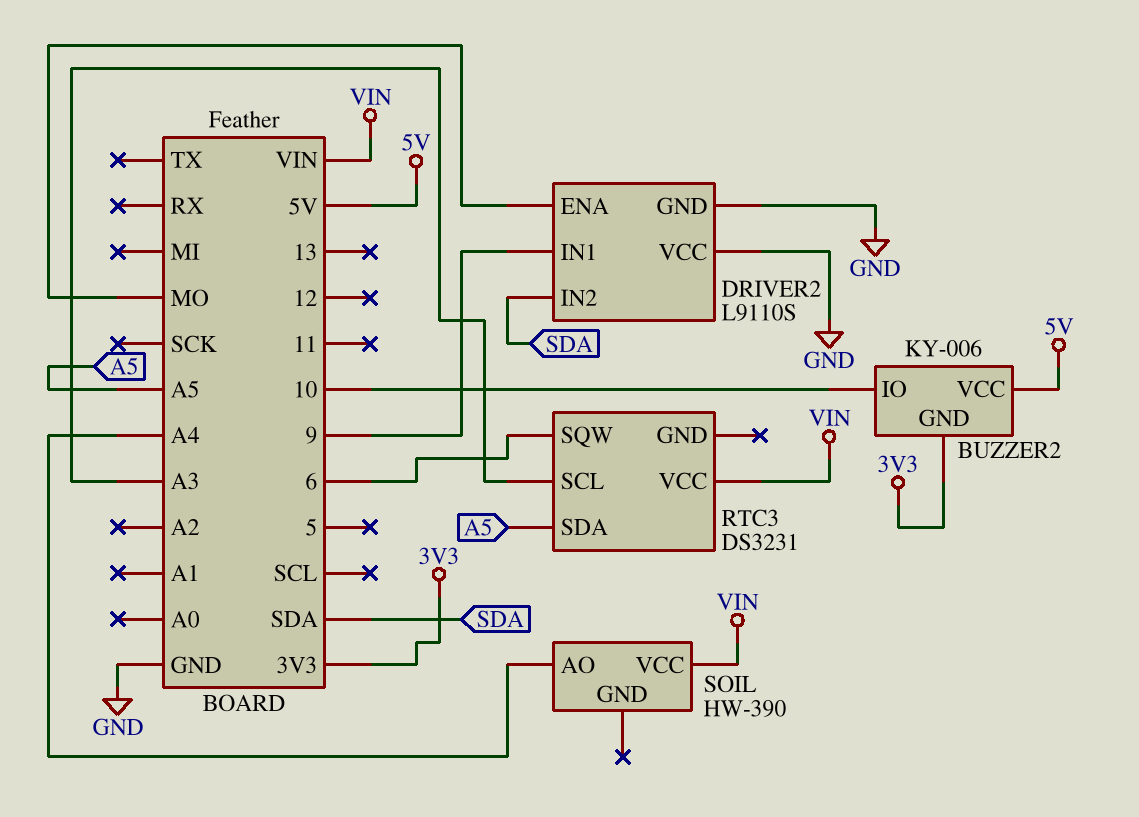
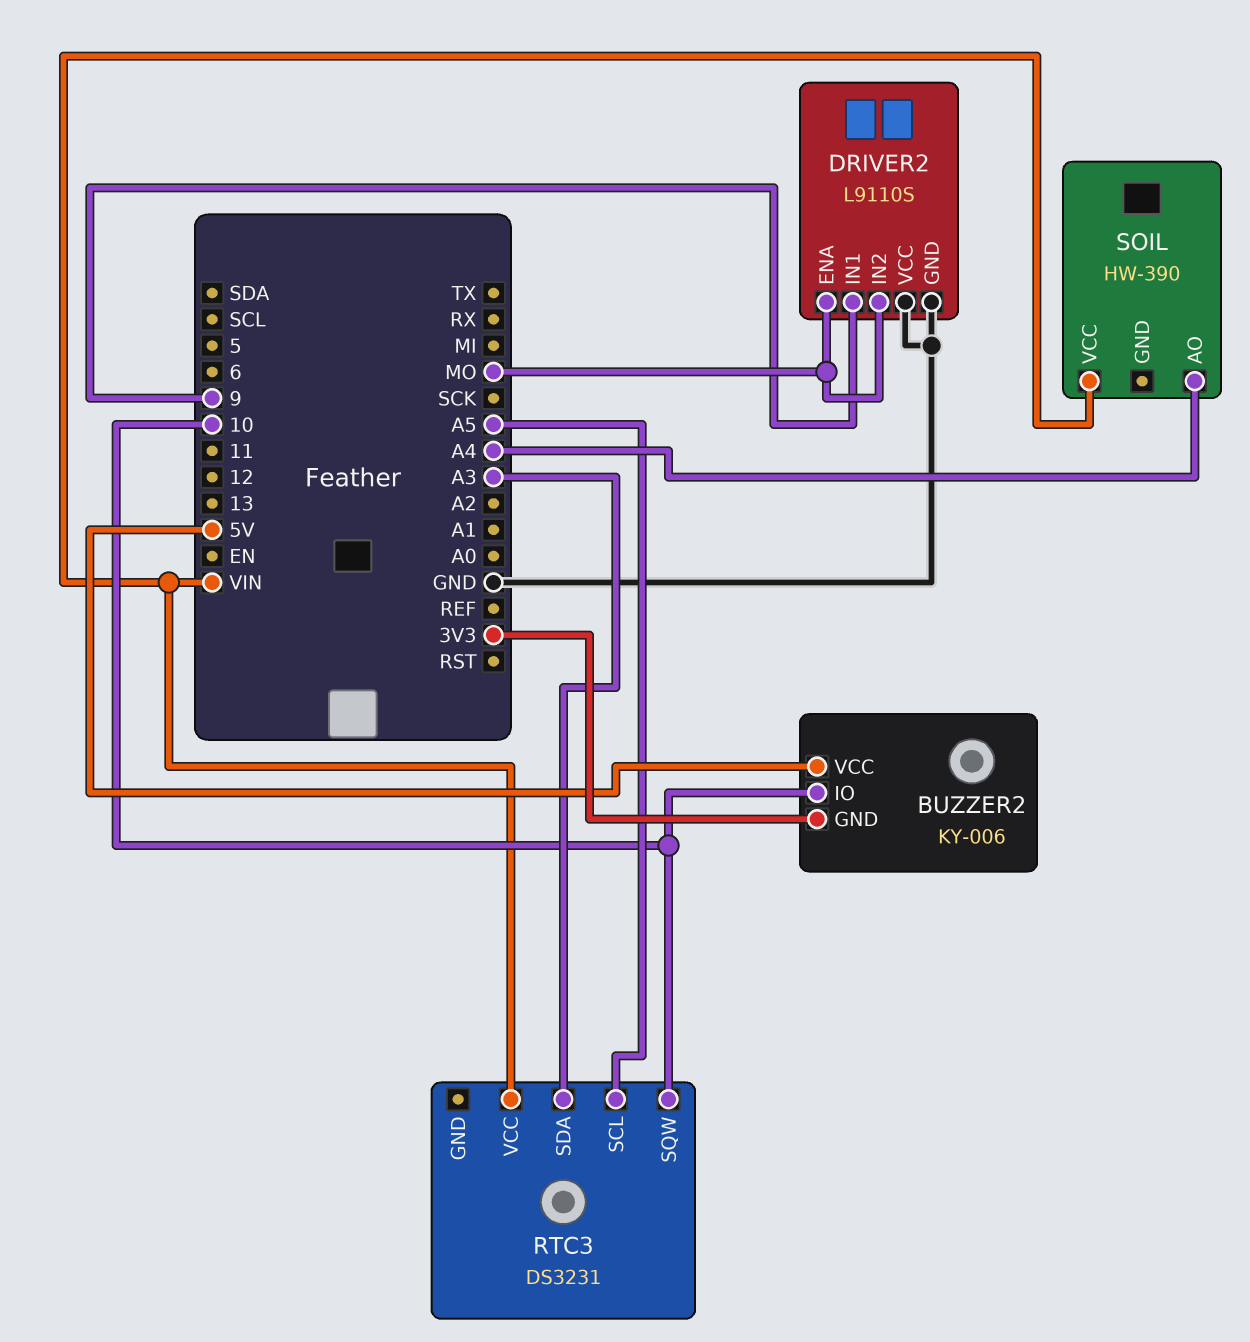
DRIVER2 pin IN2: SDA -> MO
RTC3 pin SCL: A3 -> A5
RTC3 pin SDA: A5 -> A3
RTC3 pin SQW: 6 -> 10

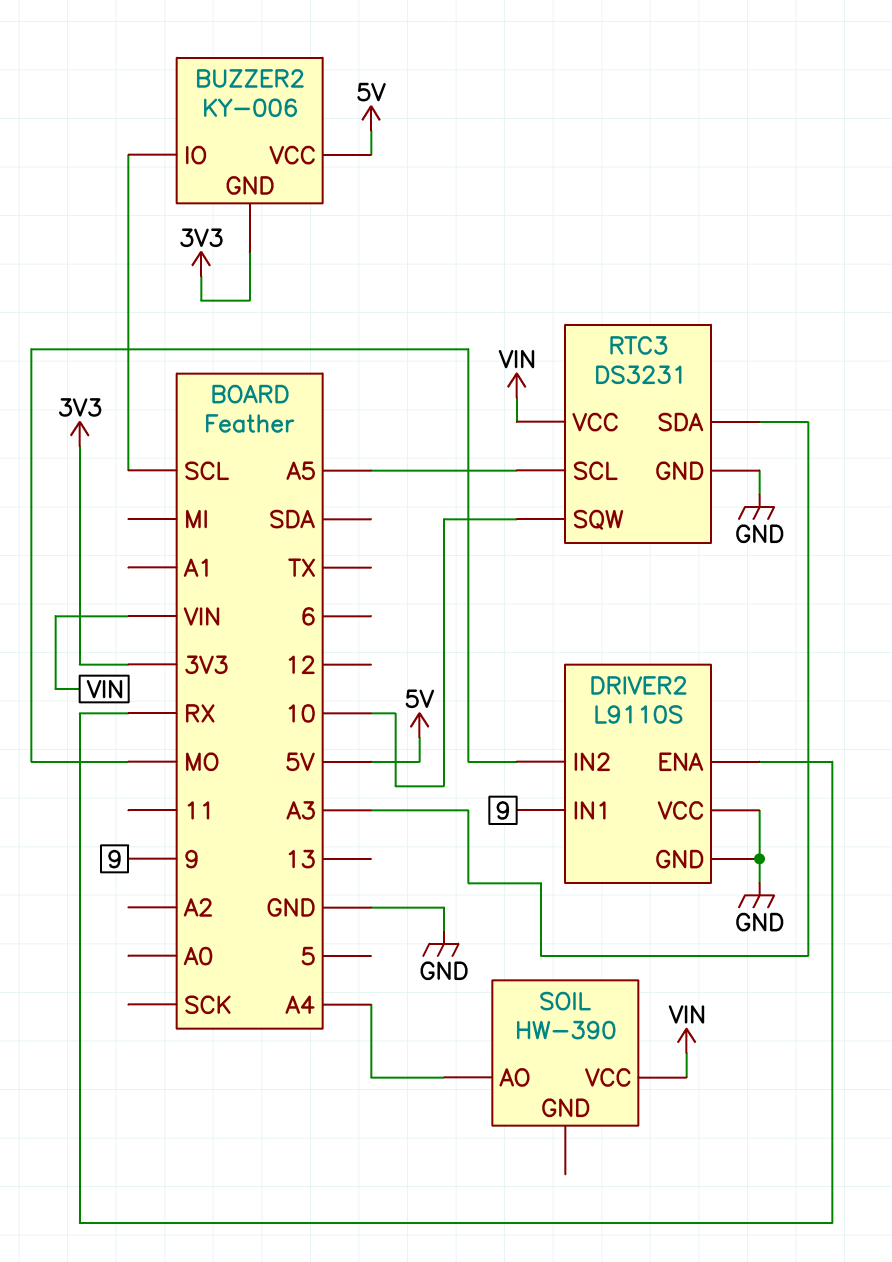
BUZZER2 pin IO: 10 -> SCL
DRIVER2 pin ENA: MO -> RX
RTC3 pin GND: none -> GND

